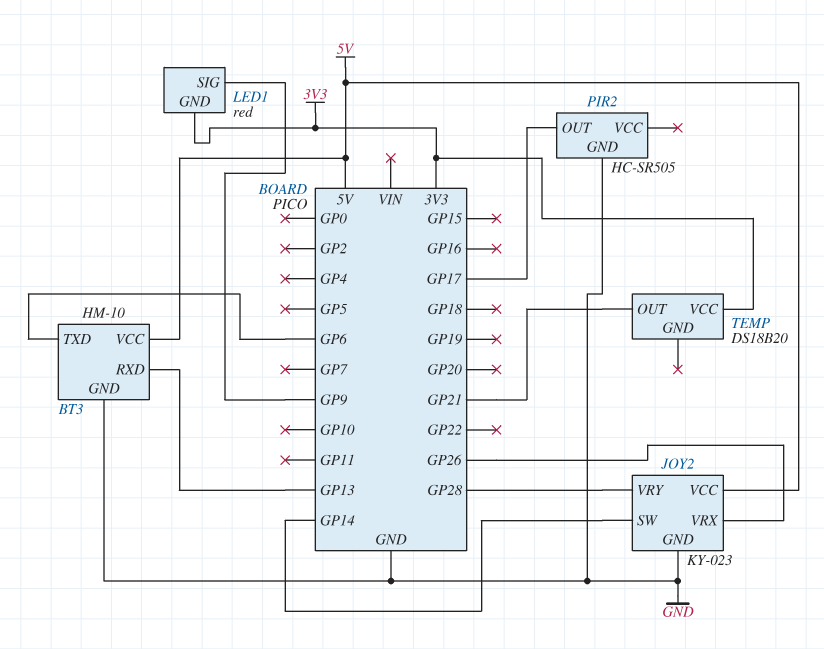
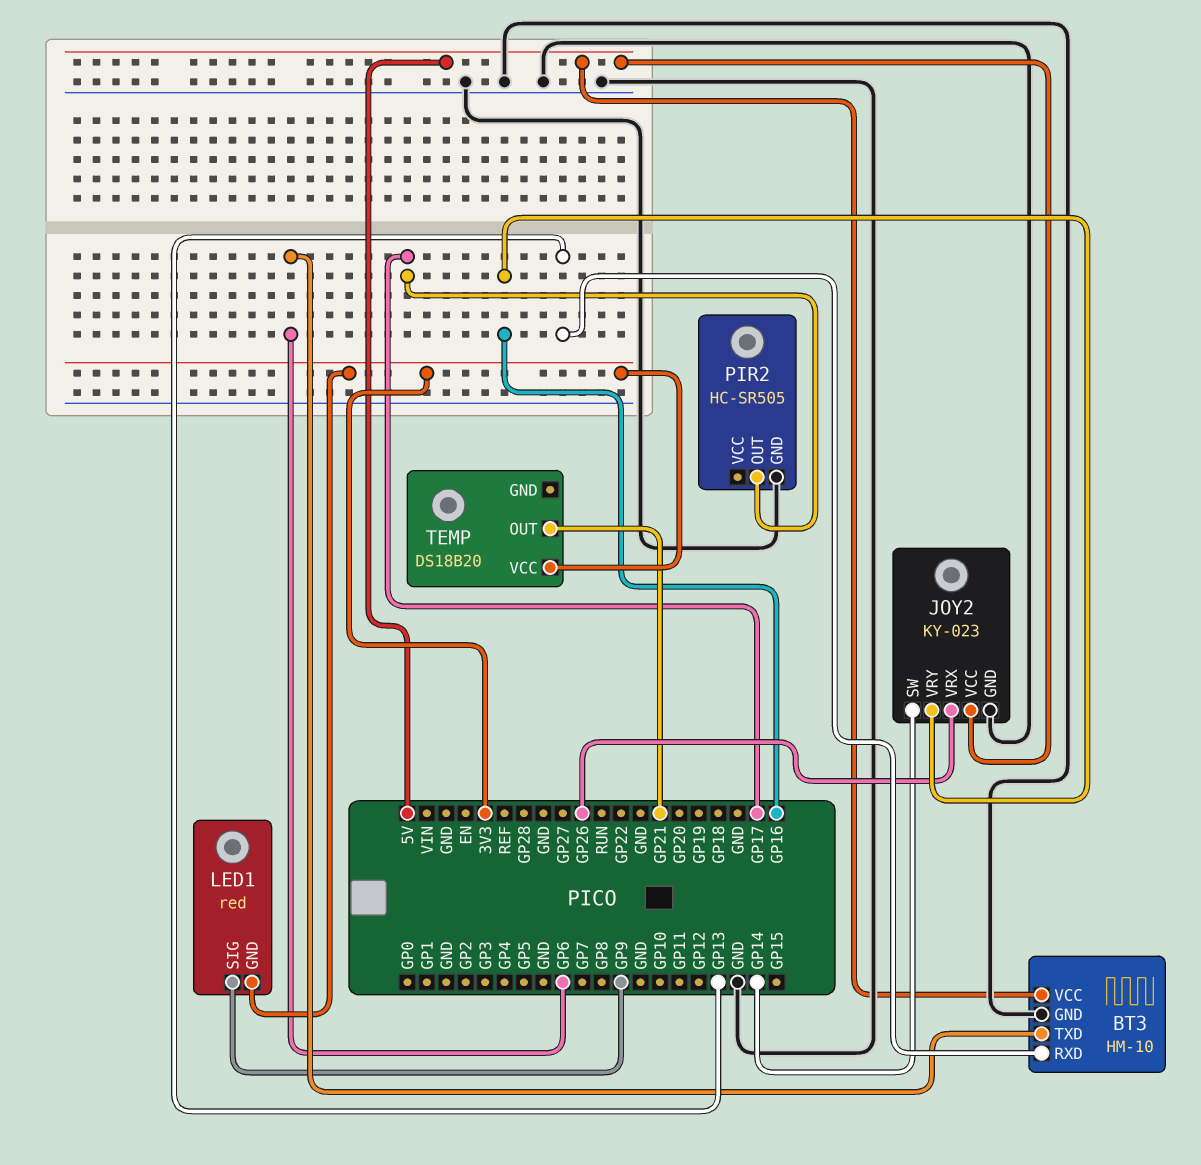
JOY2 pin VRY: GP28 -> GP16

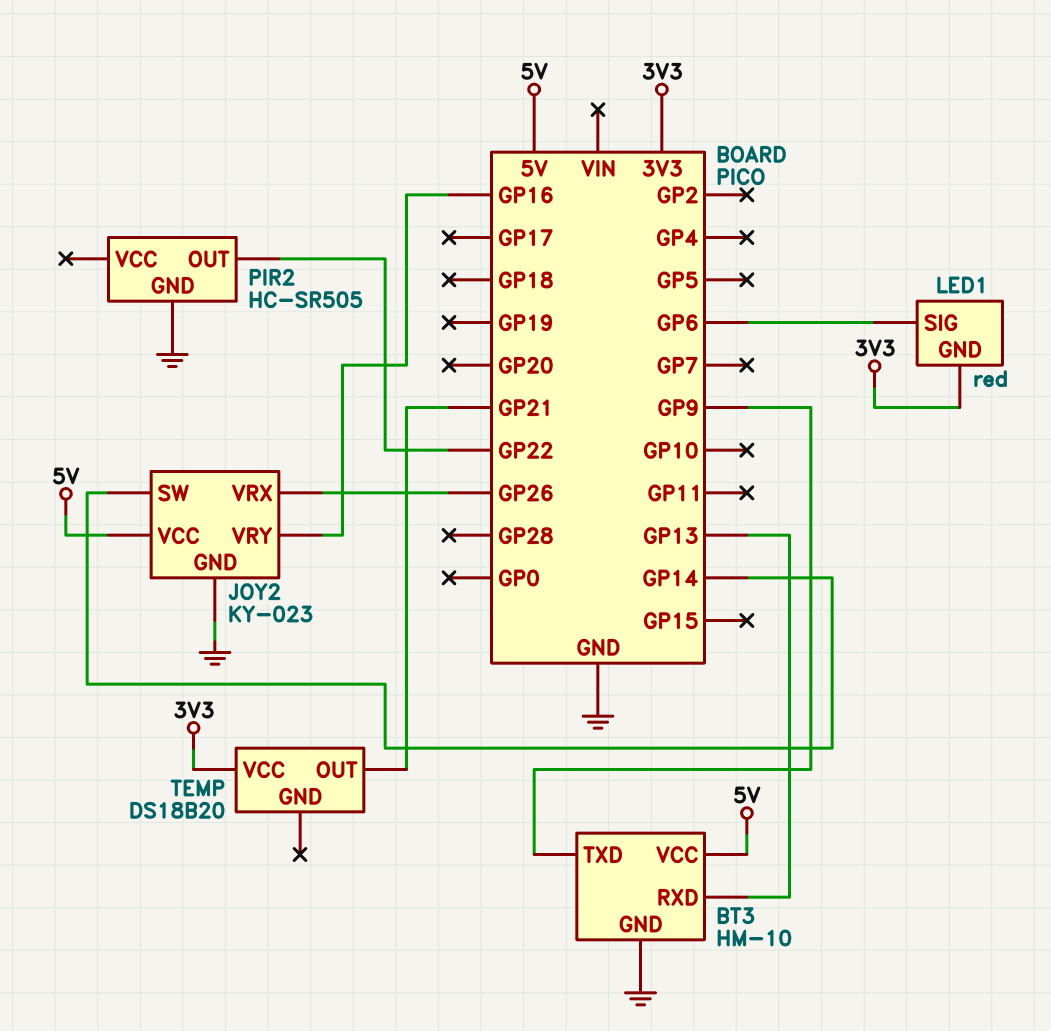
BT3 pin TXD: GP6 -> GP9
LED1 pin SIG: GP9 -> GP6
PIR2 pin OUT: GP17 -> GP22

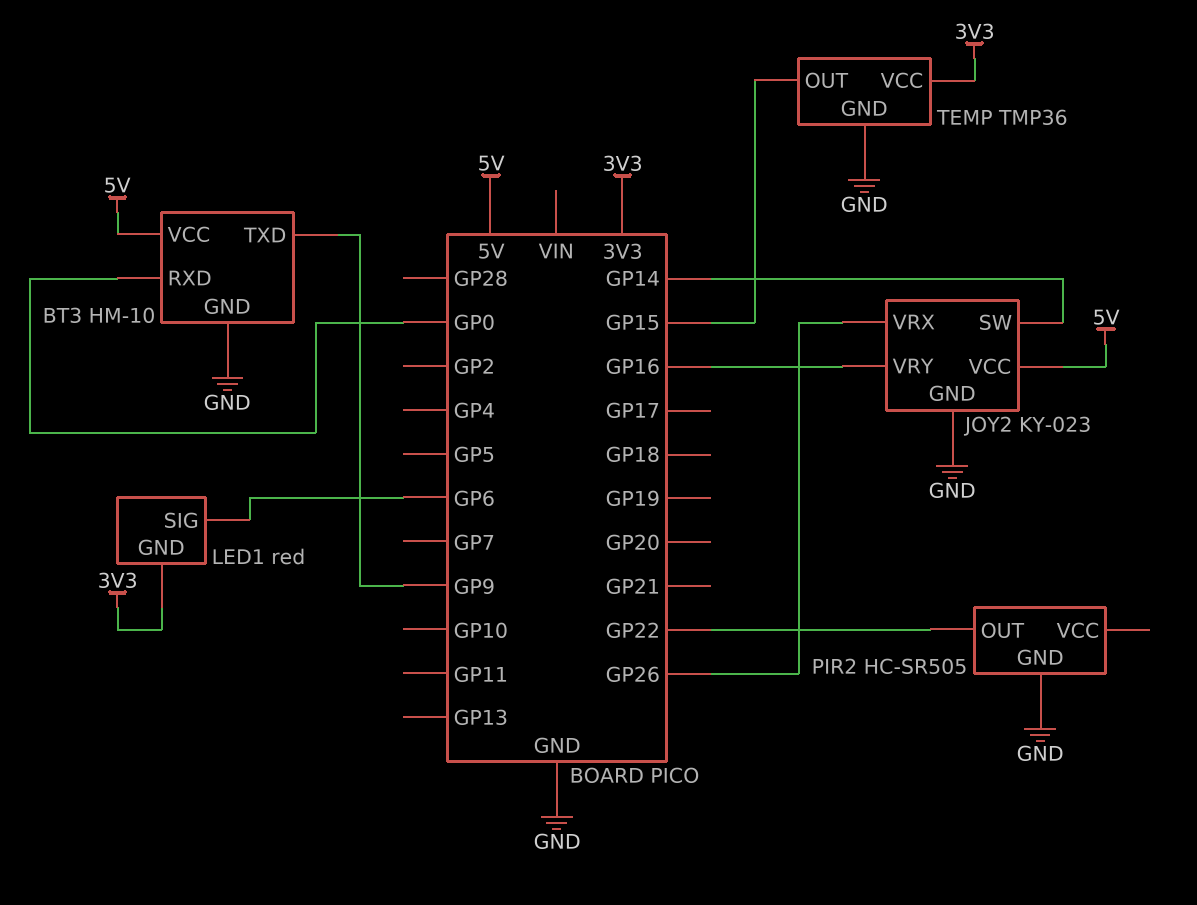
BT3 pin RXD: GP13 -> GP0
TEMP: DS18B20 -> TMP36
TEMP pin GND: none -> GND
TEMP pin OUT: GP21 -> GP15

